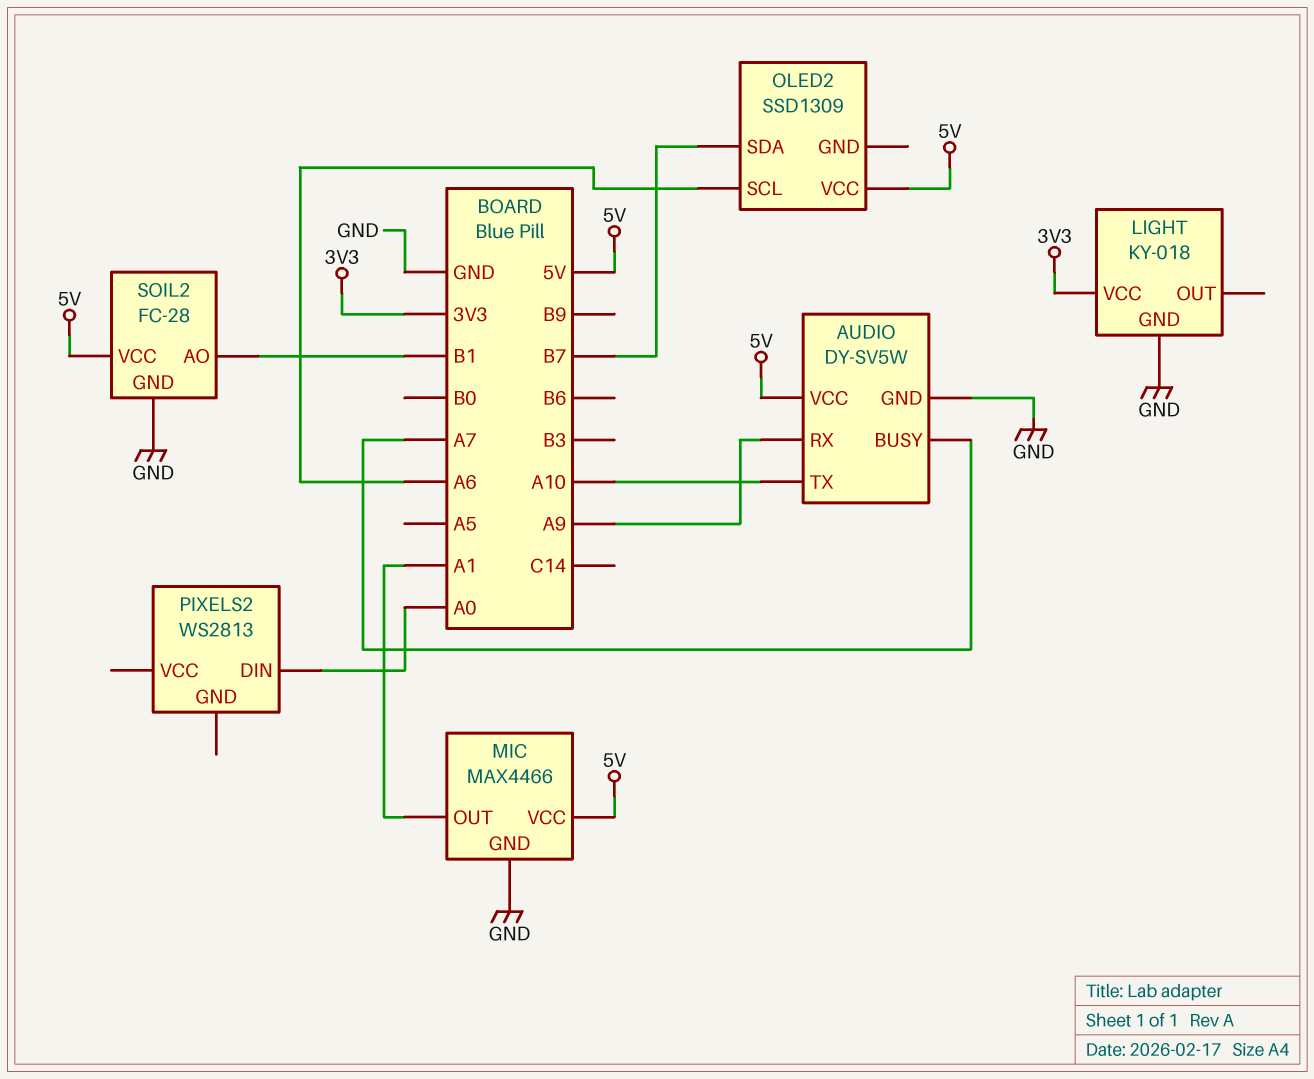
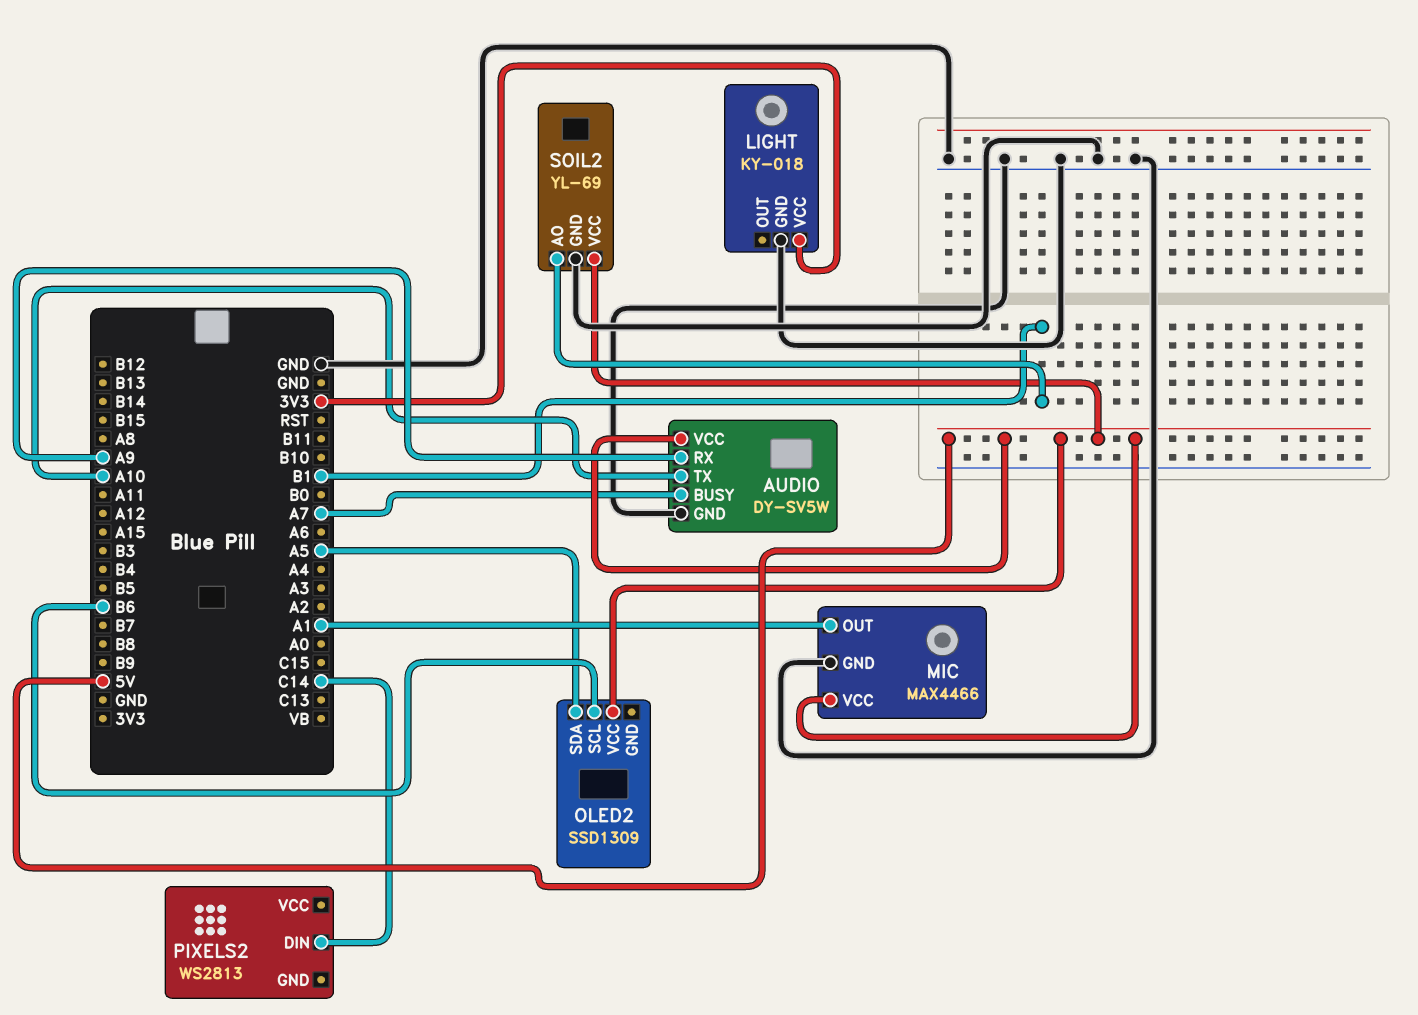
OLED2 pin SCL: A6 -> B6
OLED2 pin SDA: B7 -> A5
PIXELS2 pin DIN: A0 -> C14
SOIL2: FC-28 -> YL-69

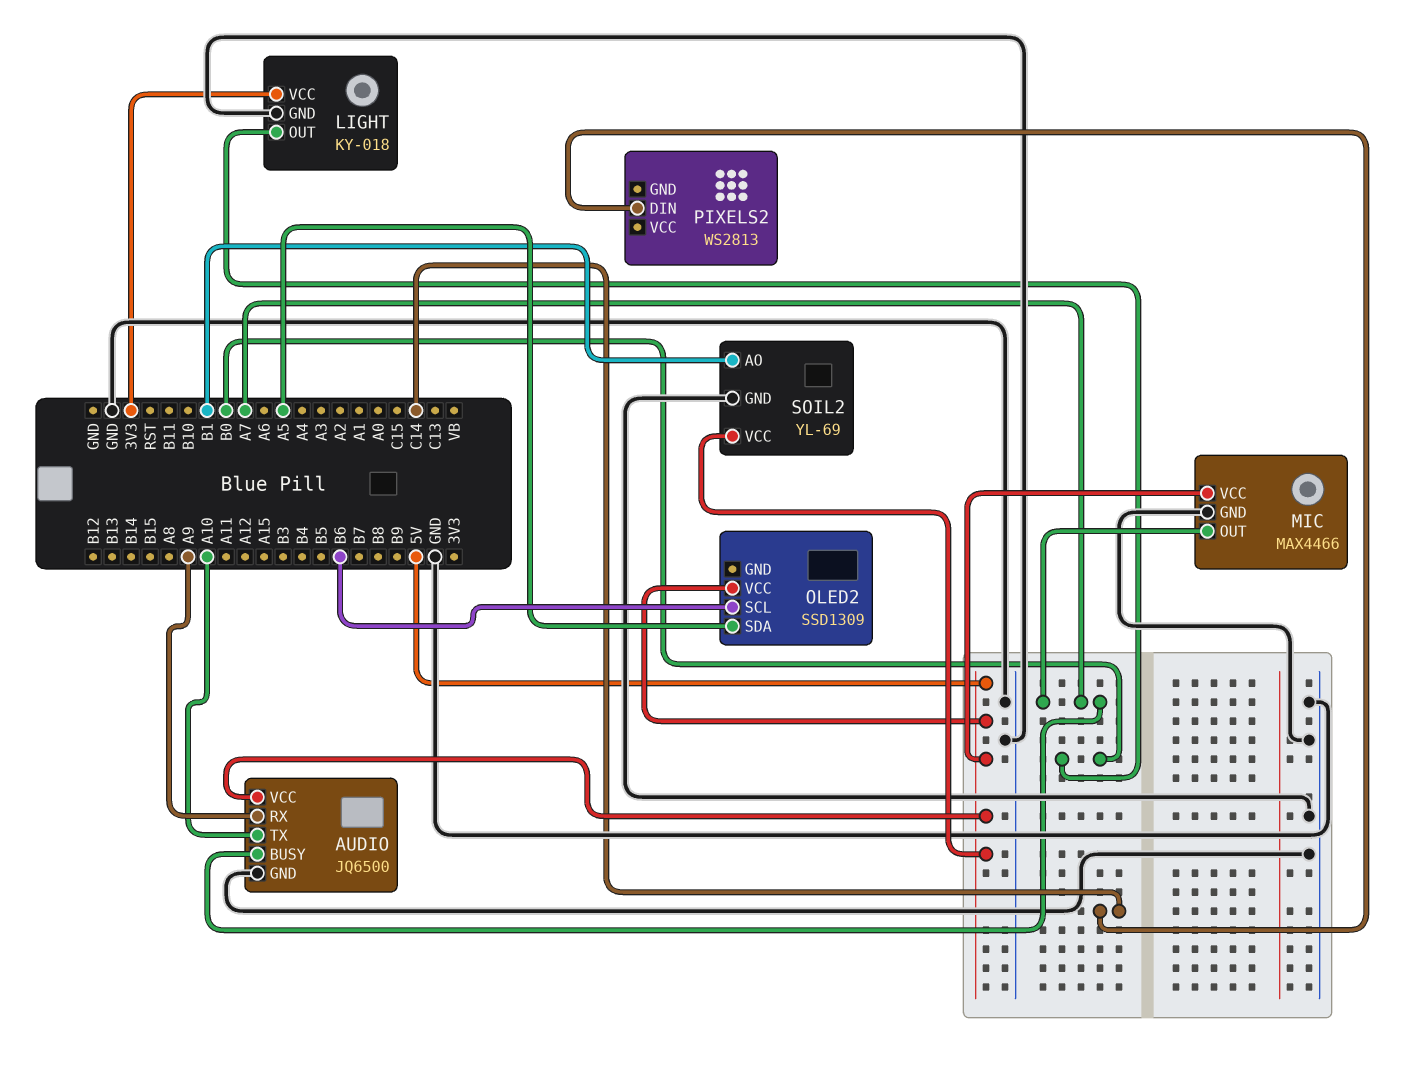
AUDIO: DY-SV5W -> JQ6500
LIGHT pin OUT: none -> B0
MIC pin OUT: A1 -> A7

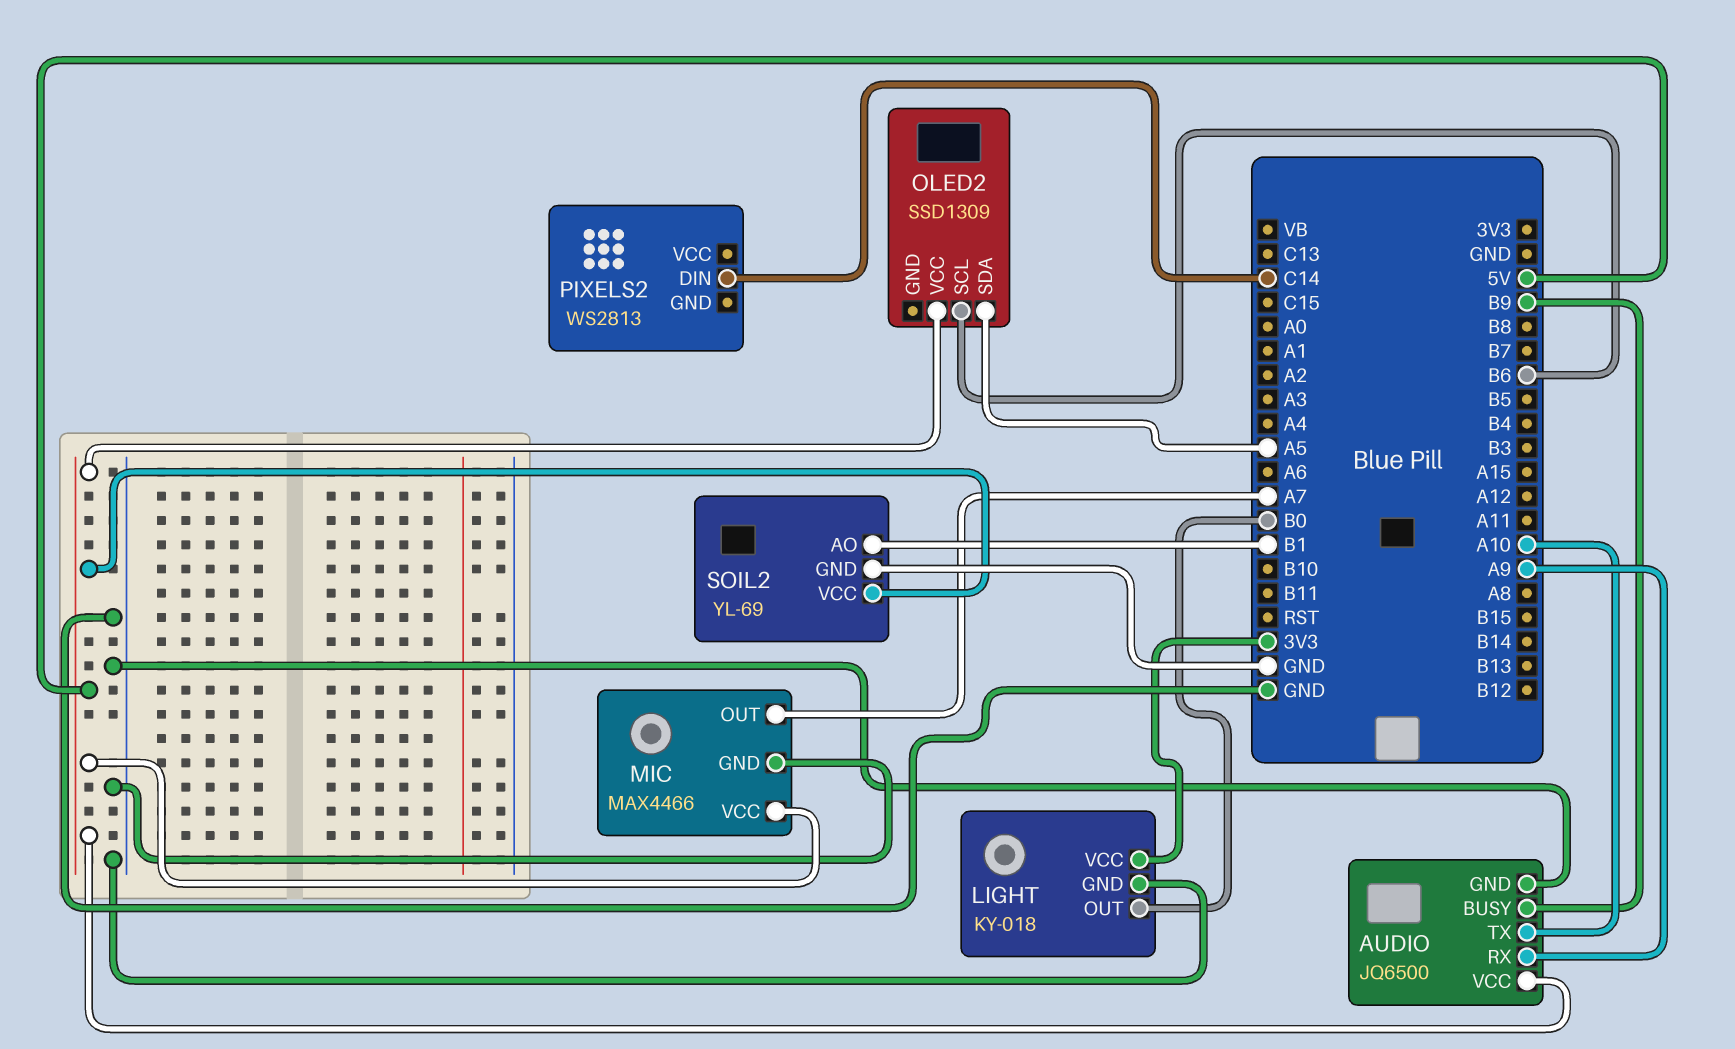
AUDIO pin BUSY: A7 -> B9

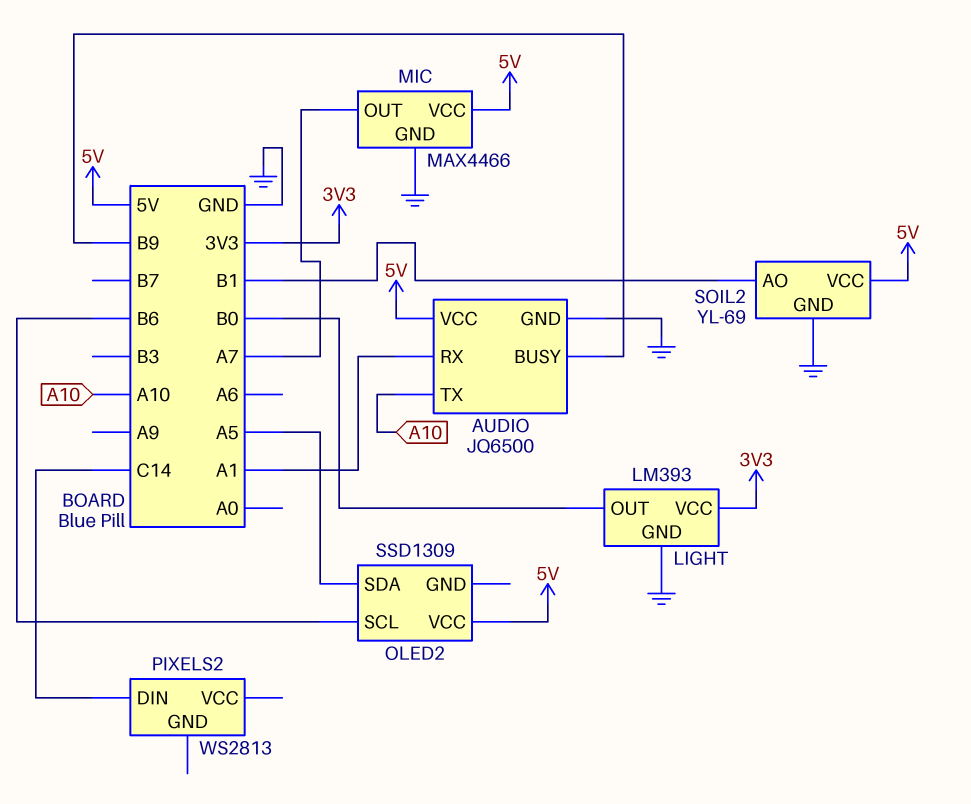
AUDIO pin RX: A9 -> A1
LIGHT: KY-018 -> LM393

